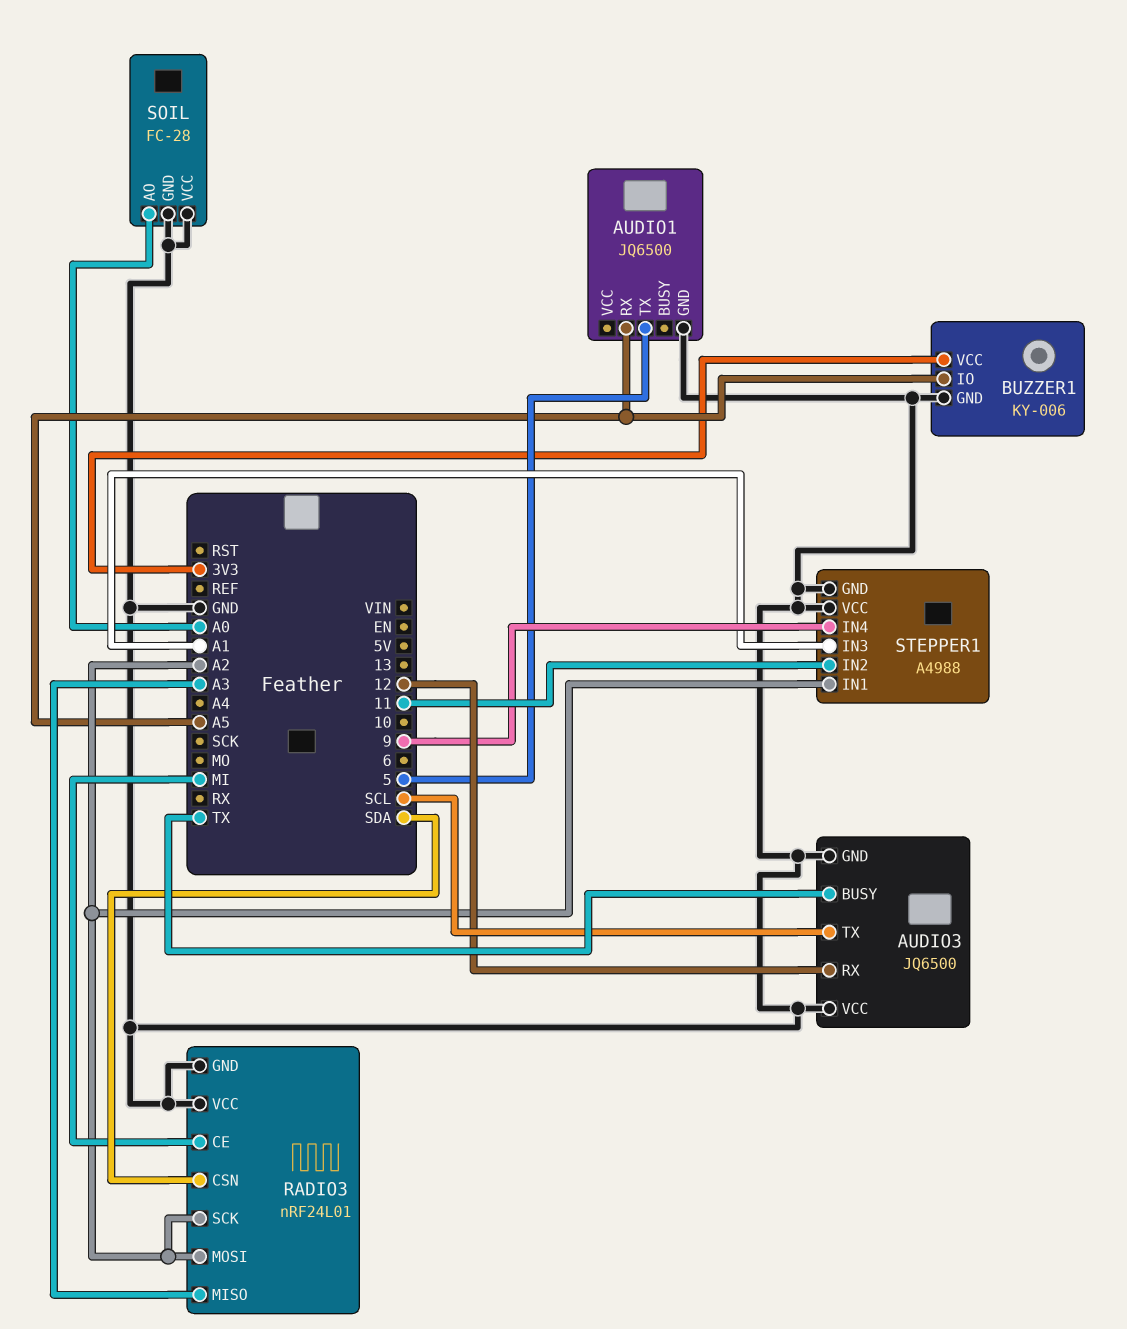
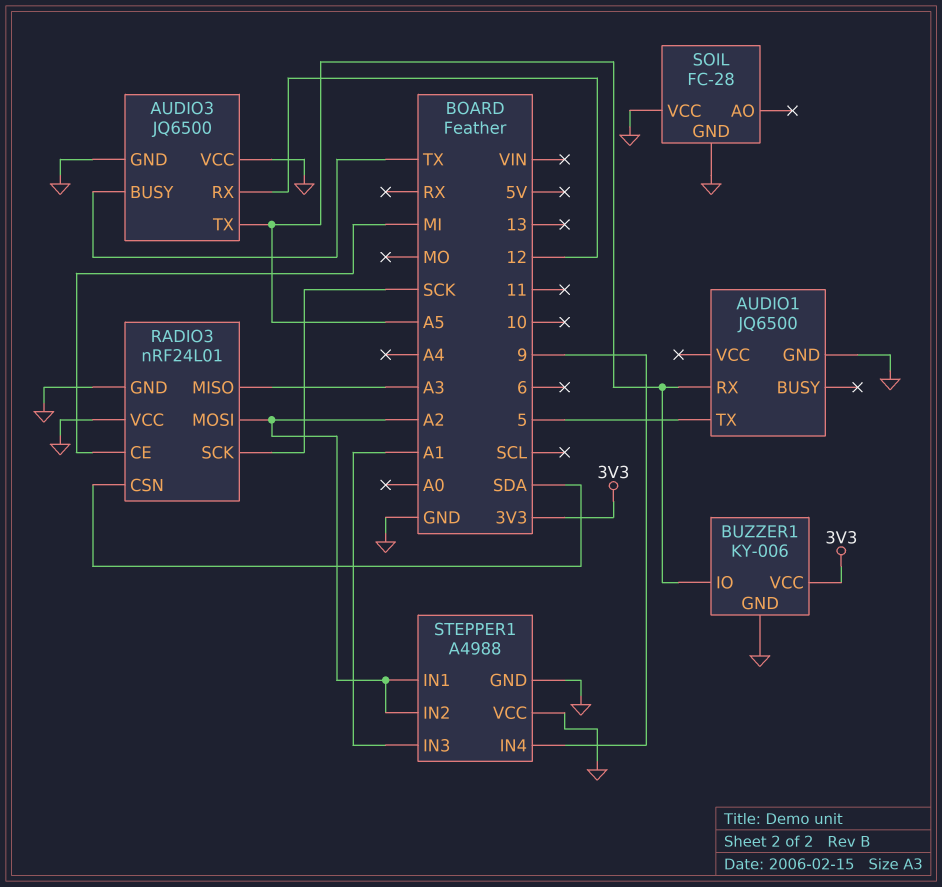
AUDIO3 pin TX: SCL -> A5
RADIO3 pin SCK: A2 -> SCK
SOIL pin AO: A0 -> none
STEPPER1 pin IN2: 11 -> A2

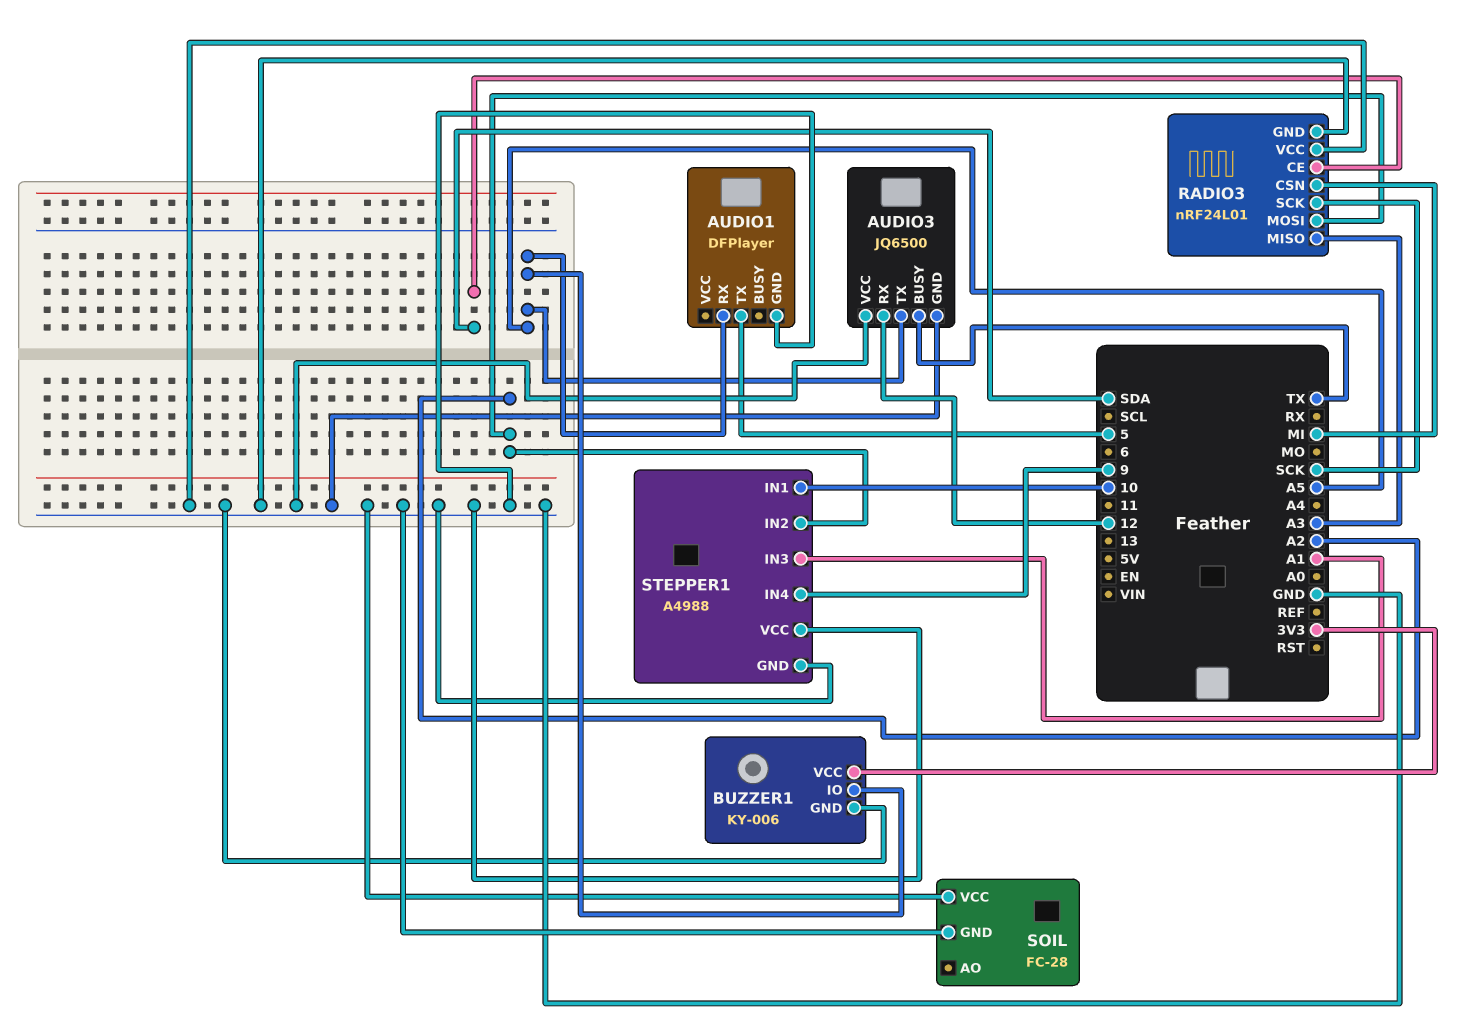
AUDIO1: JQ6500 -> DFPlayer
RADIO3 pin CE: MI -> SDA
RADIO3 pin CSN: SDA -> MI
STEPPER1 pin IN1: A2 -> 10

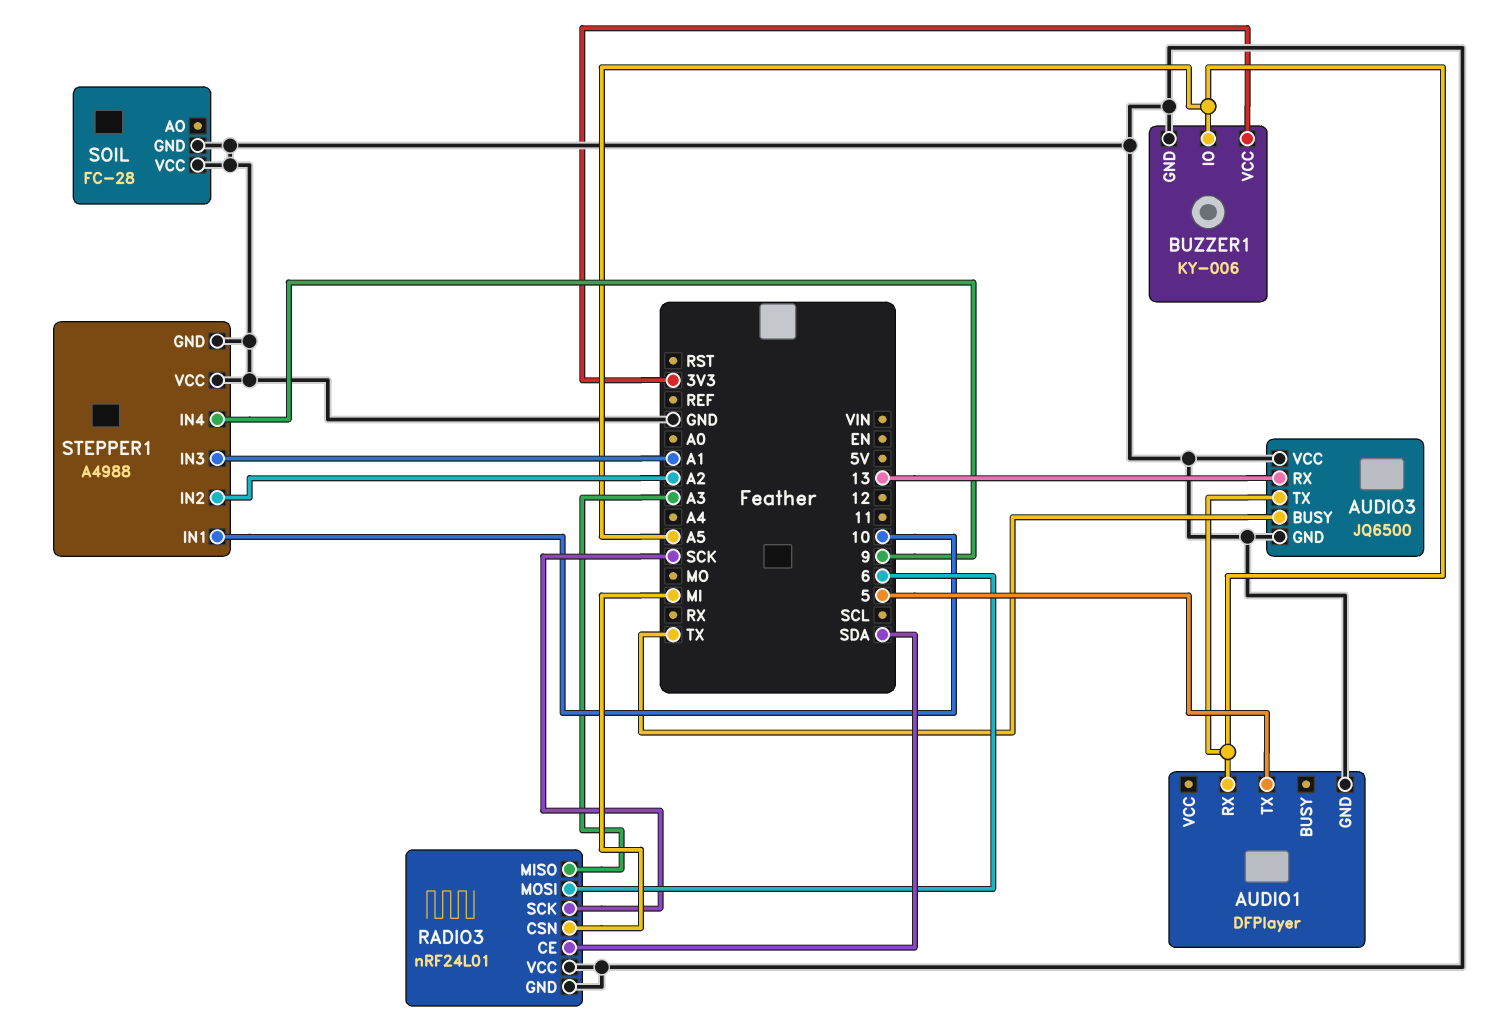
AUDIO3 pin RX: 12 -> 13
RADIO3 pin MOSI: A2 -> 6

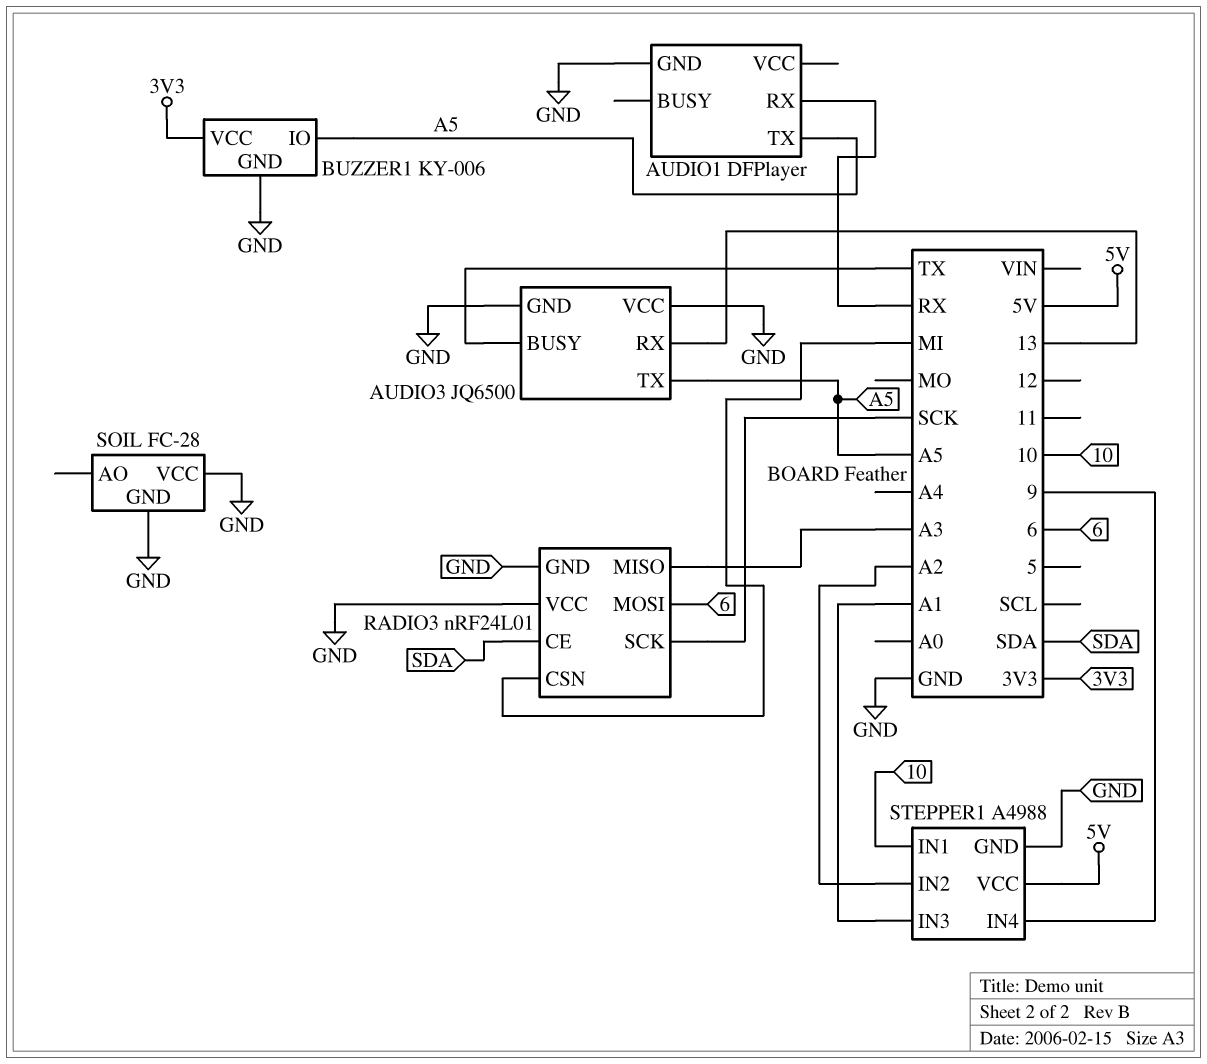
AUDIO1 pin RX: A5 -> RX
AUDIO1 pin TX: 5 -> A5
STEPPER1 pin VCC: GND -> 5V

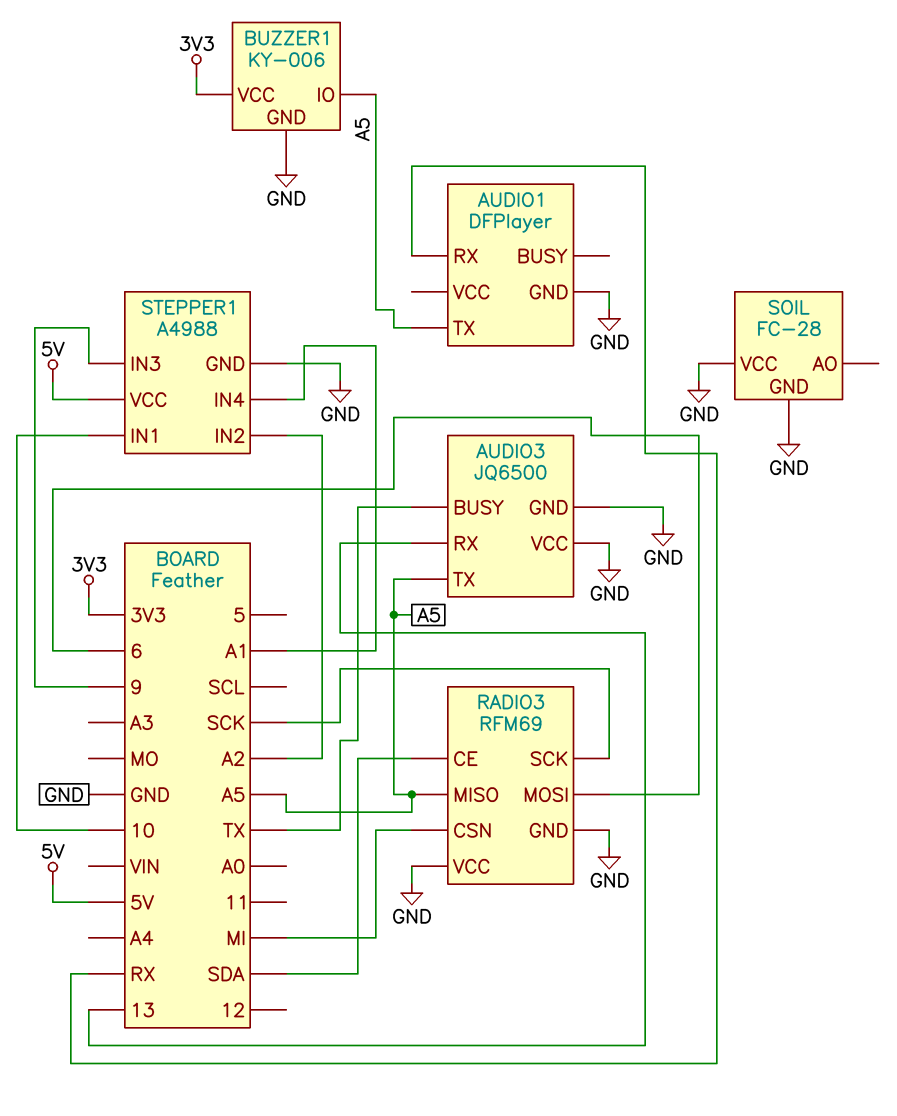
RADIO3: nRF24L01 -> RFM69
RADIO3 pin MISO: A3 -> A5
STEPPER1 pin IN3: A1 -> 9
STEPPER1 pin IN4: 9 -> A1

